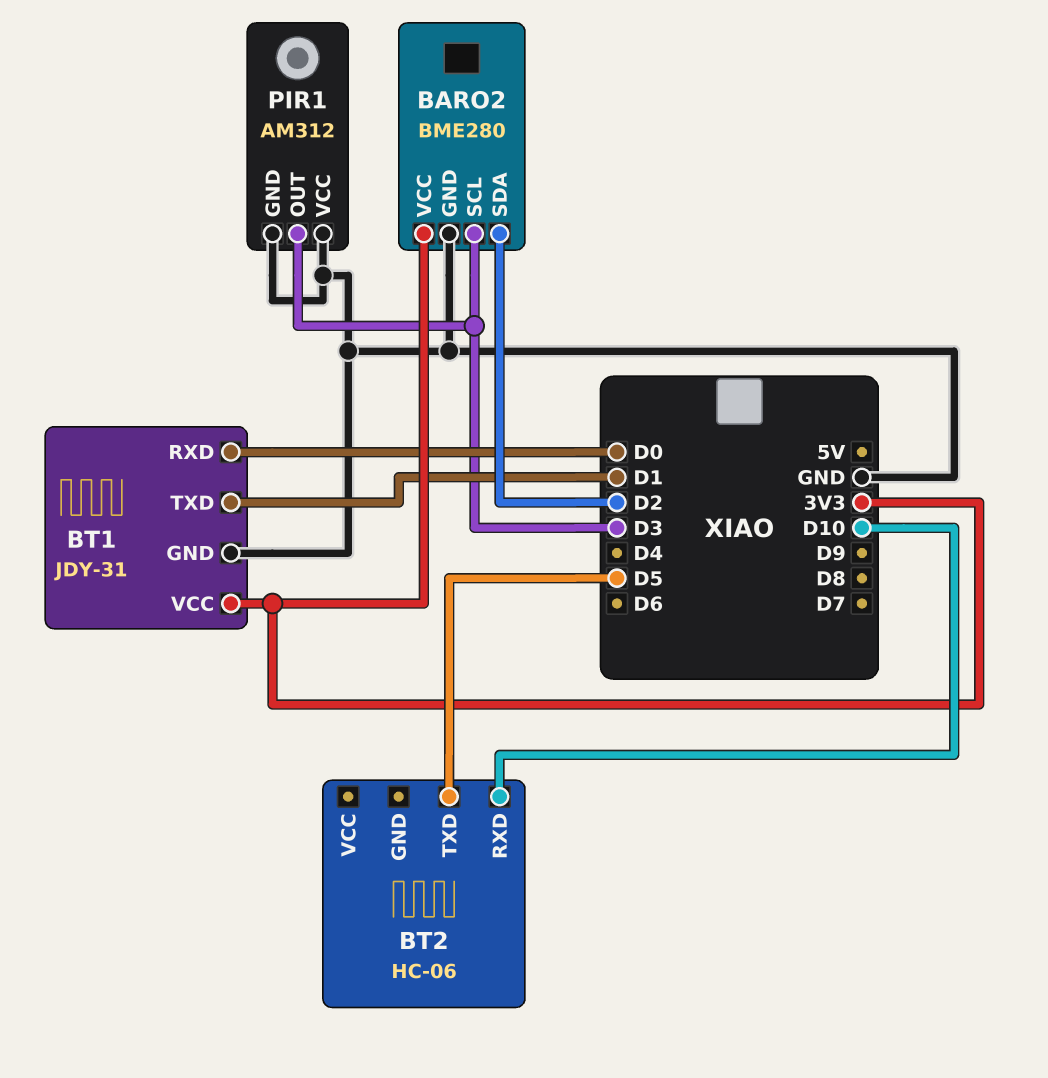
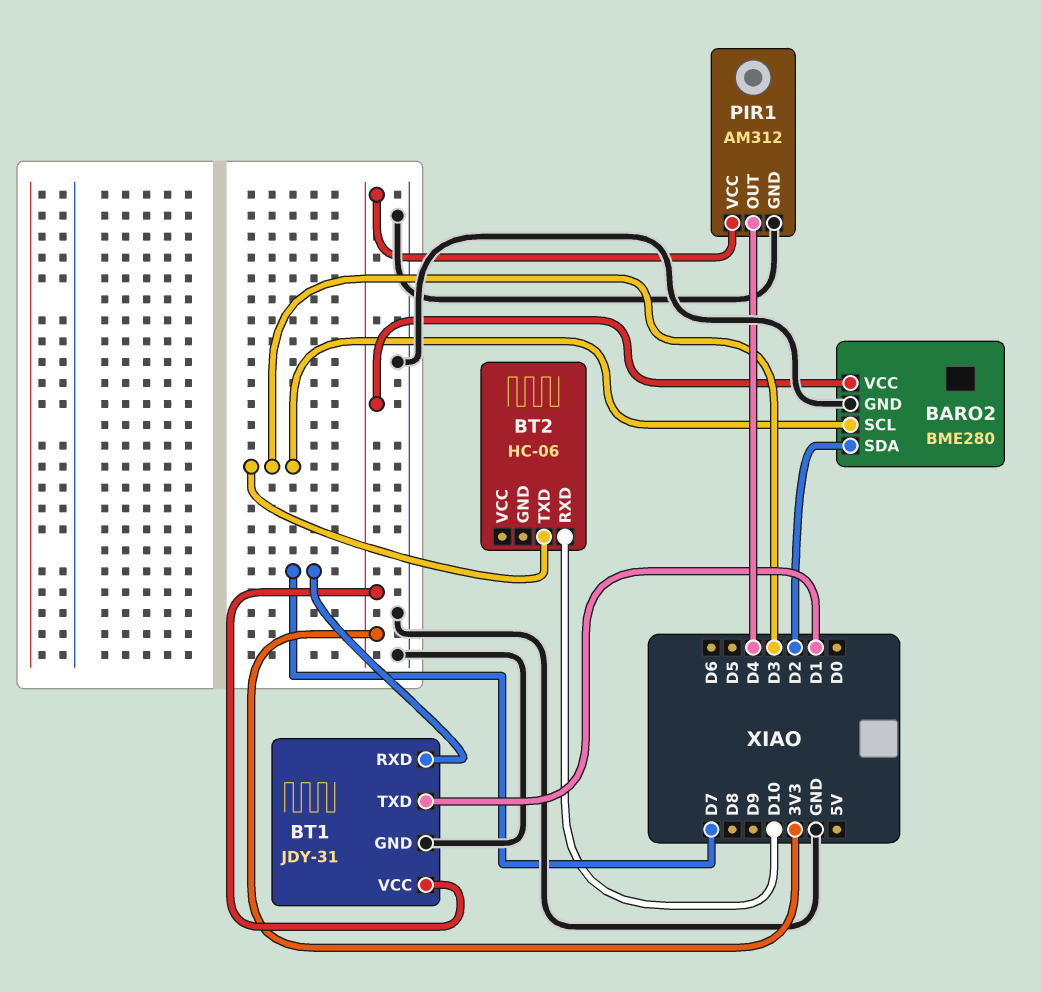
BT1 pin RXD: D0 -> D7
BT2 pin TXD: D5 -> D3
PIR1 pin OUT: D3 -> D4
PIR1 pin VCC: GND -> 3V3

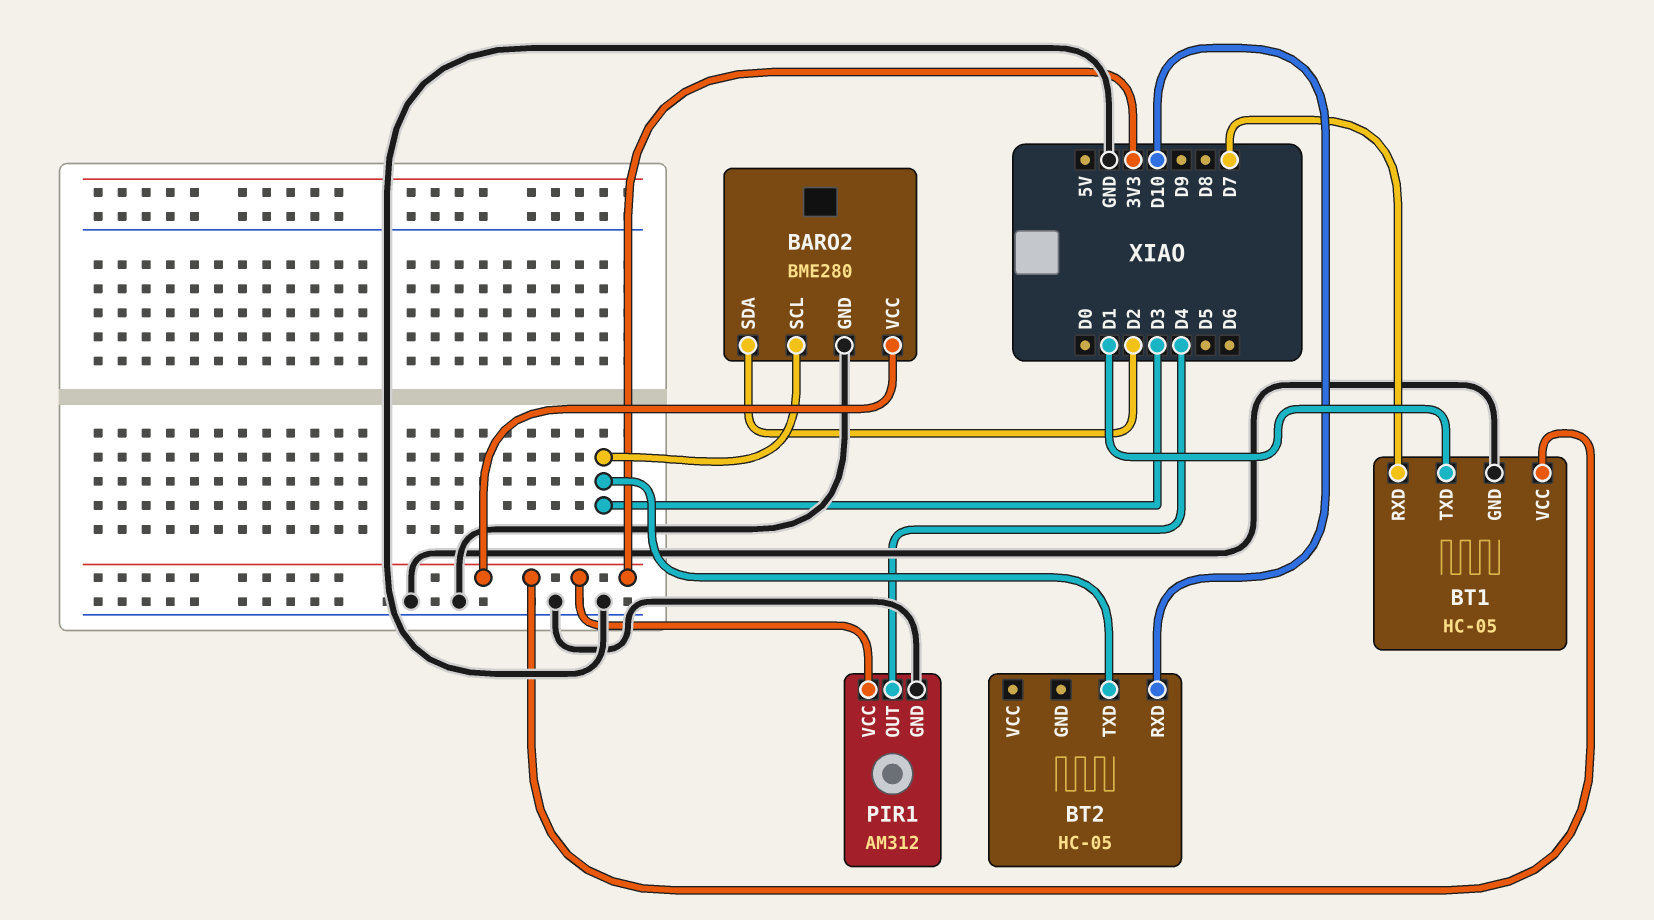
BT1: JDY-31 -> HC-05
BT2: HC-06 -> HC-05

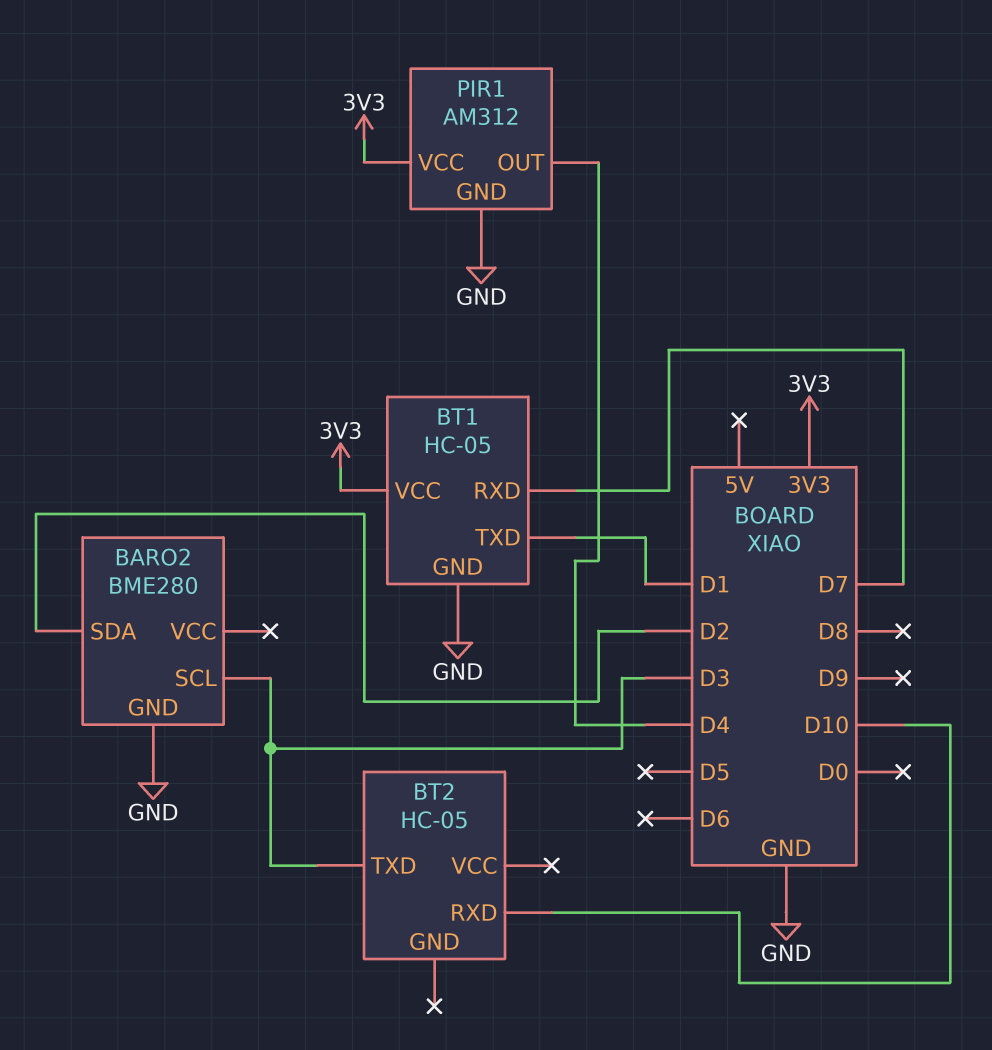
BARO2 pin VCC: 3V3 -> none

